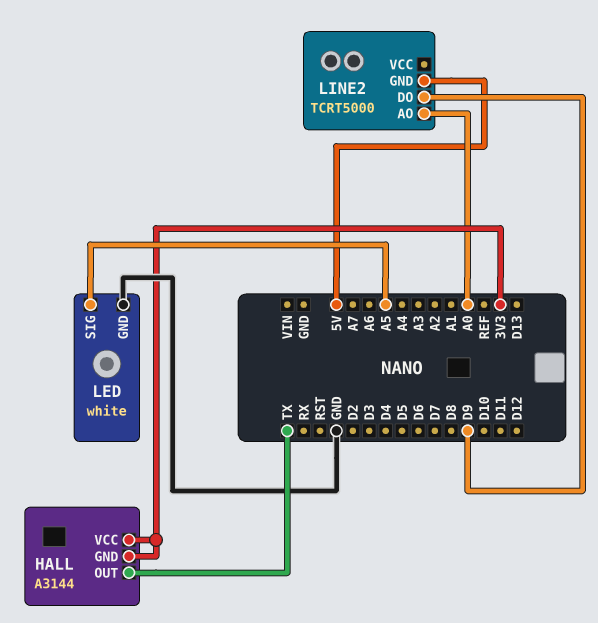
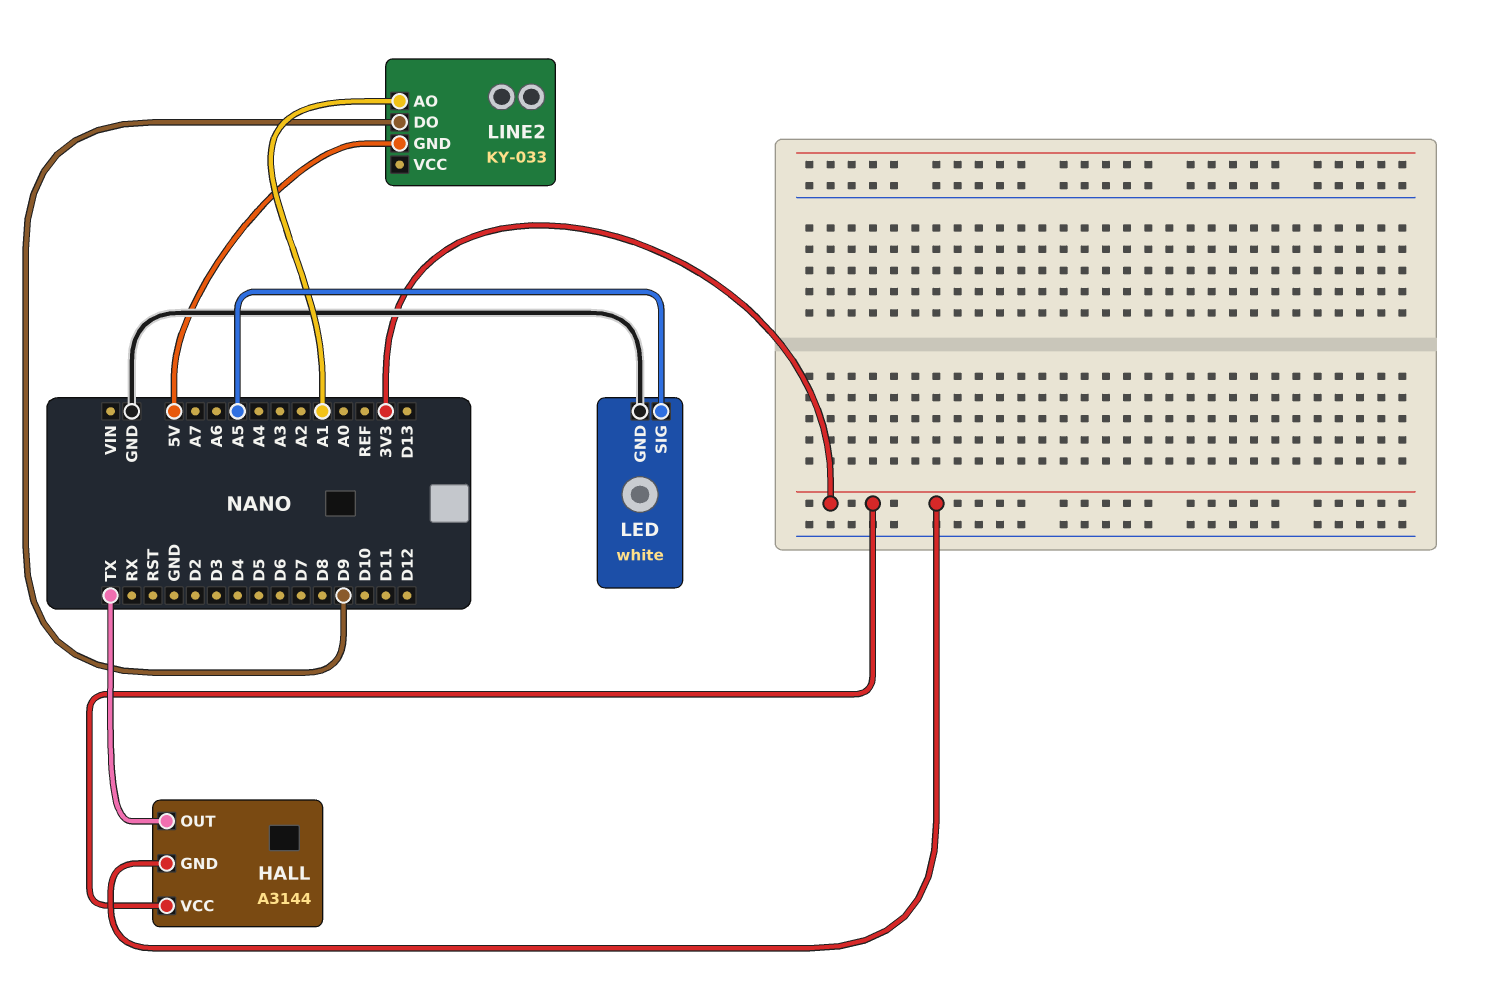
LINE2: TCRT5000 -> KY-033
LINE2 pin AO: A0 -> A1

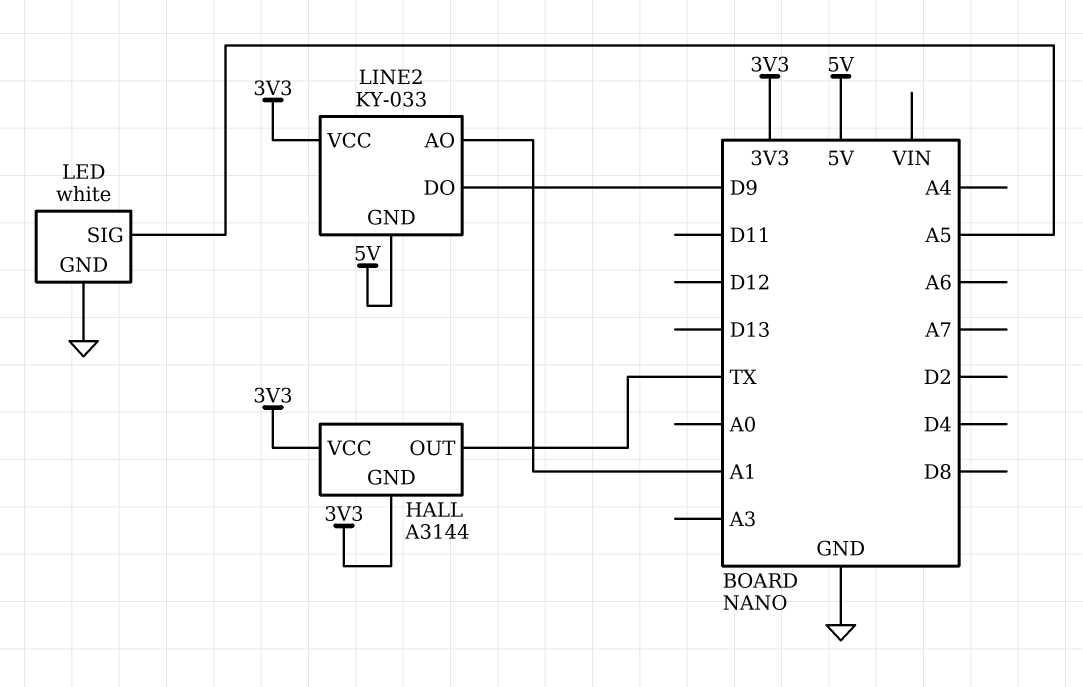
LINE2 pin VCC: none -> 3V3

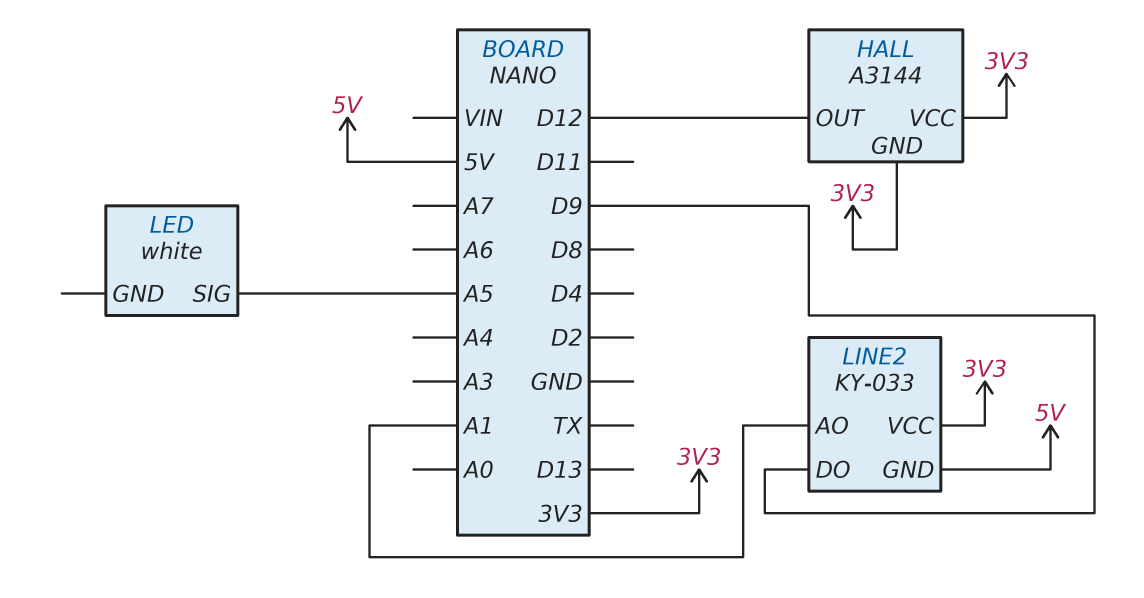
HALL pin OUT: TX -> D12
LED pin GND: GND -> none

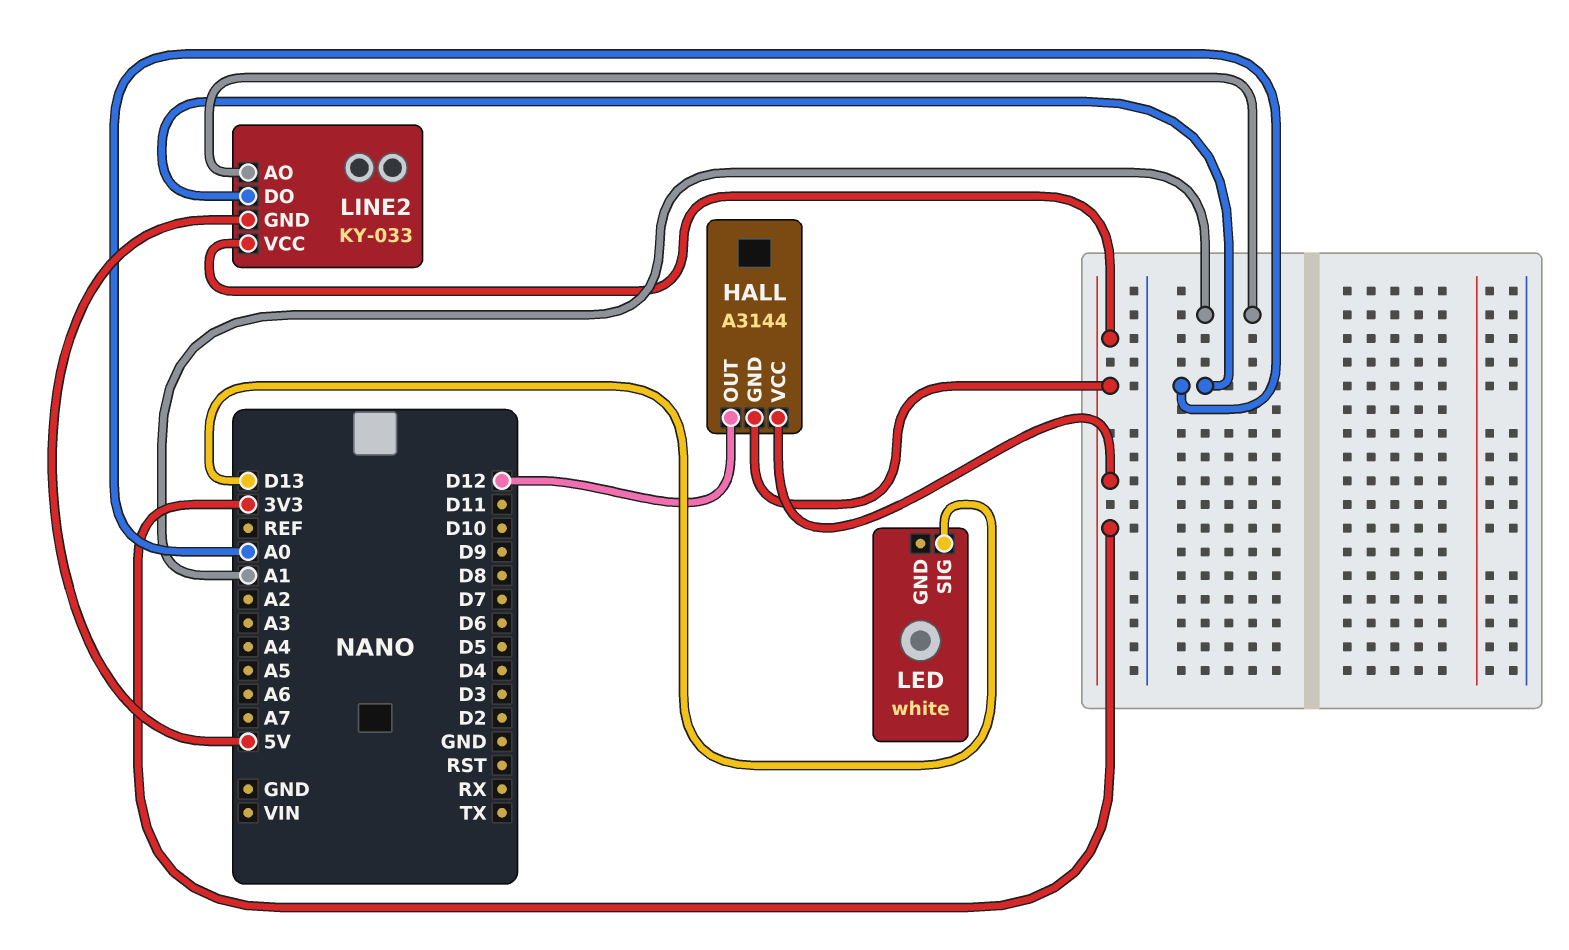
LED pin SIG: A5 -> D13
LINE2 pin DO: D9 -> A0

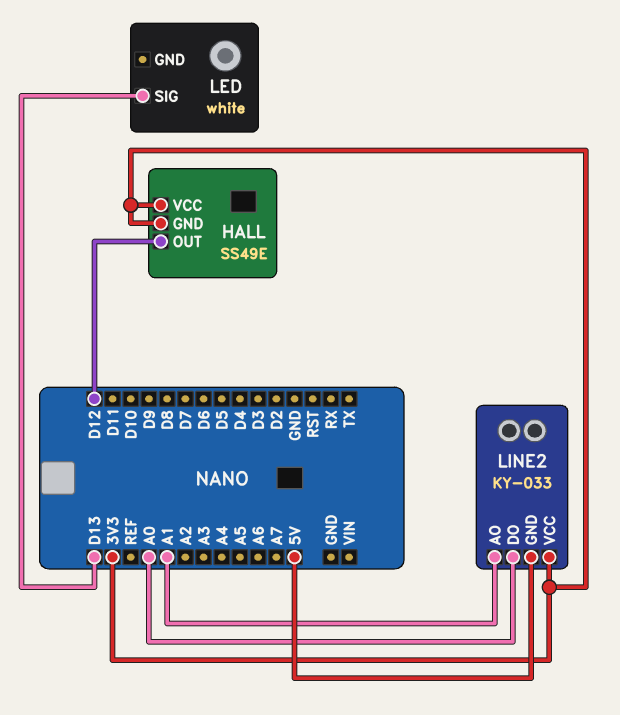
HALL: A3144 -> SS49E

